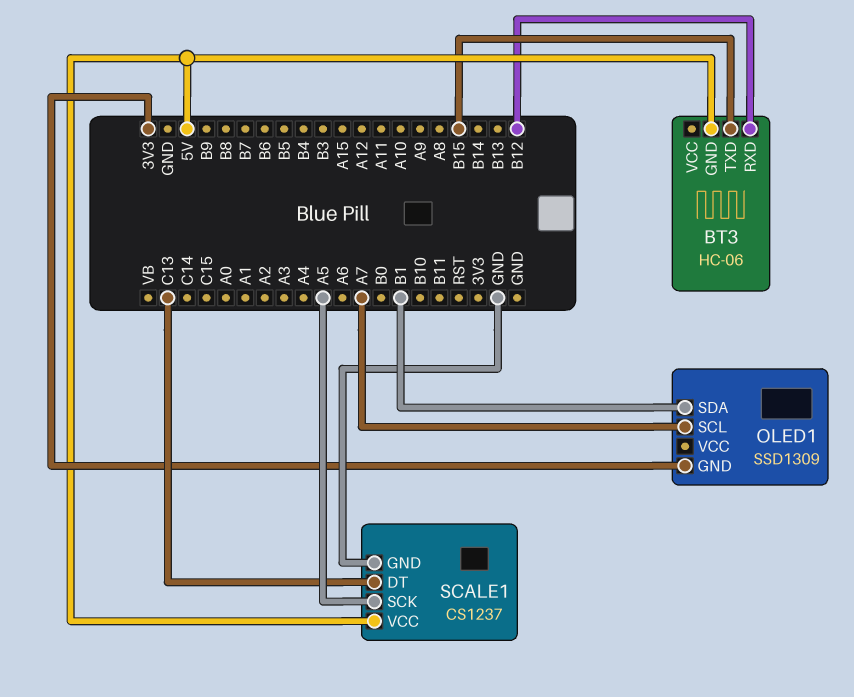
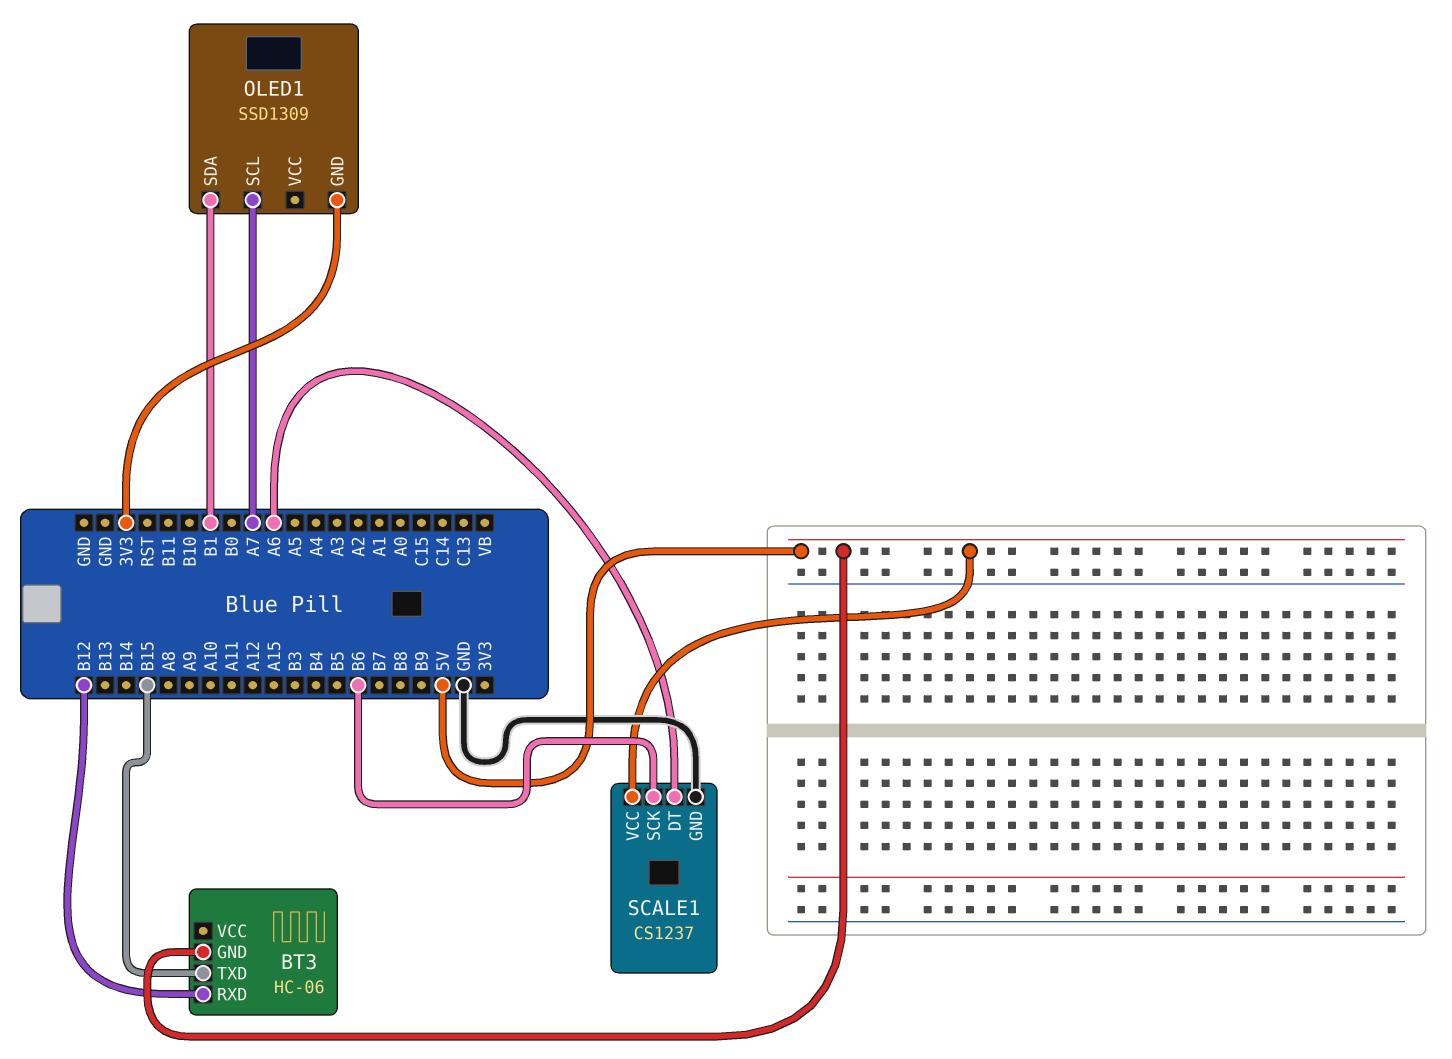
SCALE1 pin DT: C13 -> A6
SCALE1 pin SCK: A5 -> B6

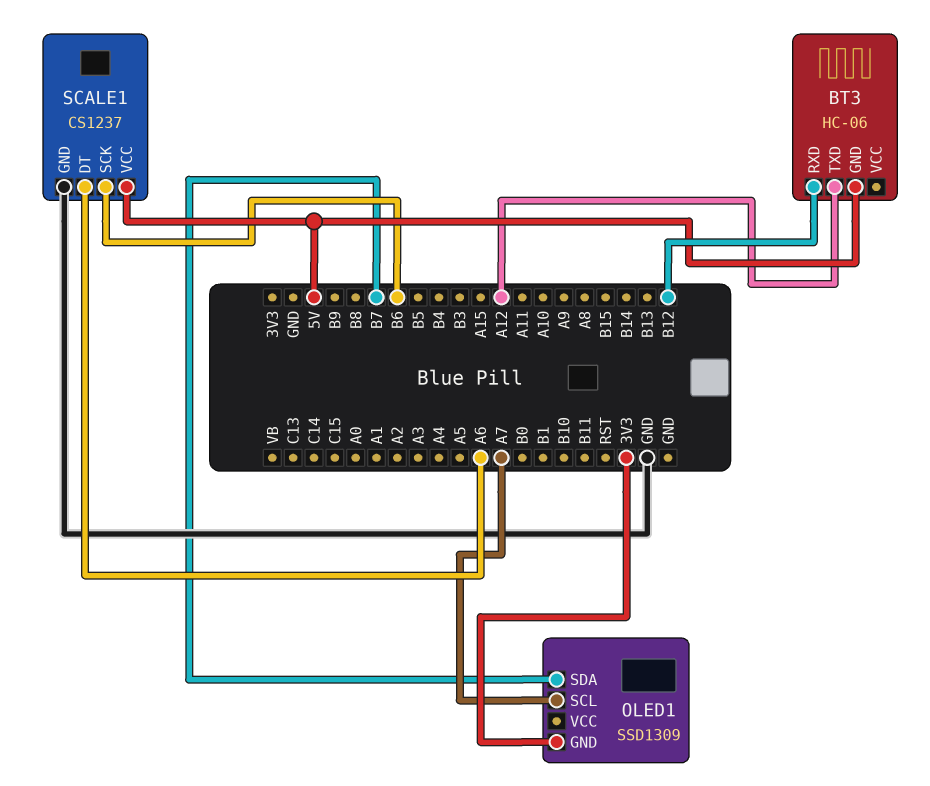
BT3 pin TXD: B15 -> A12
OLED1 pin SDA: B1 -> B7

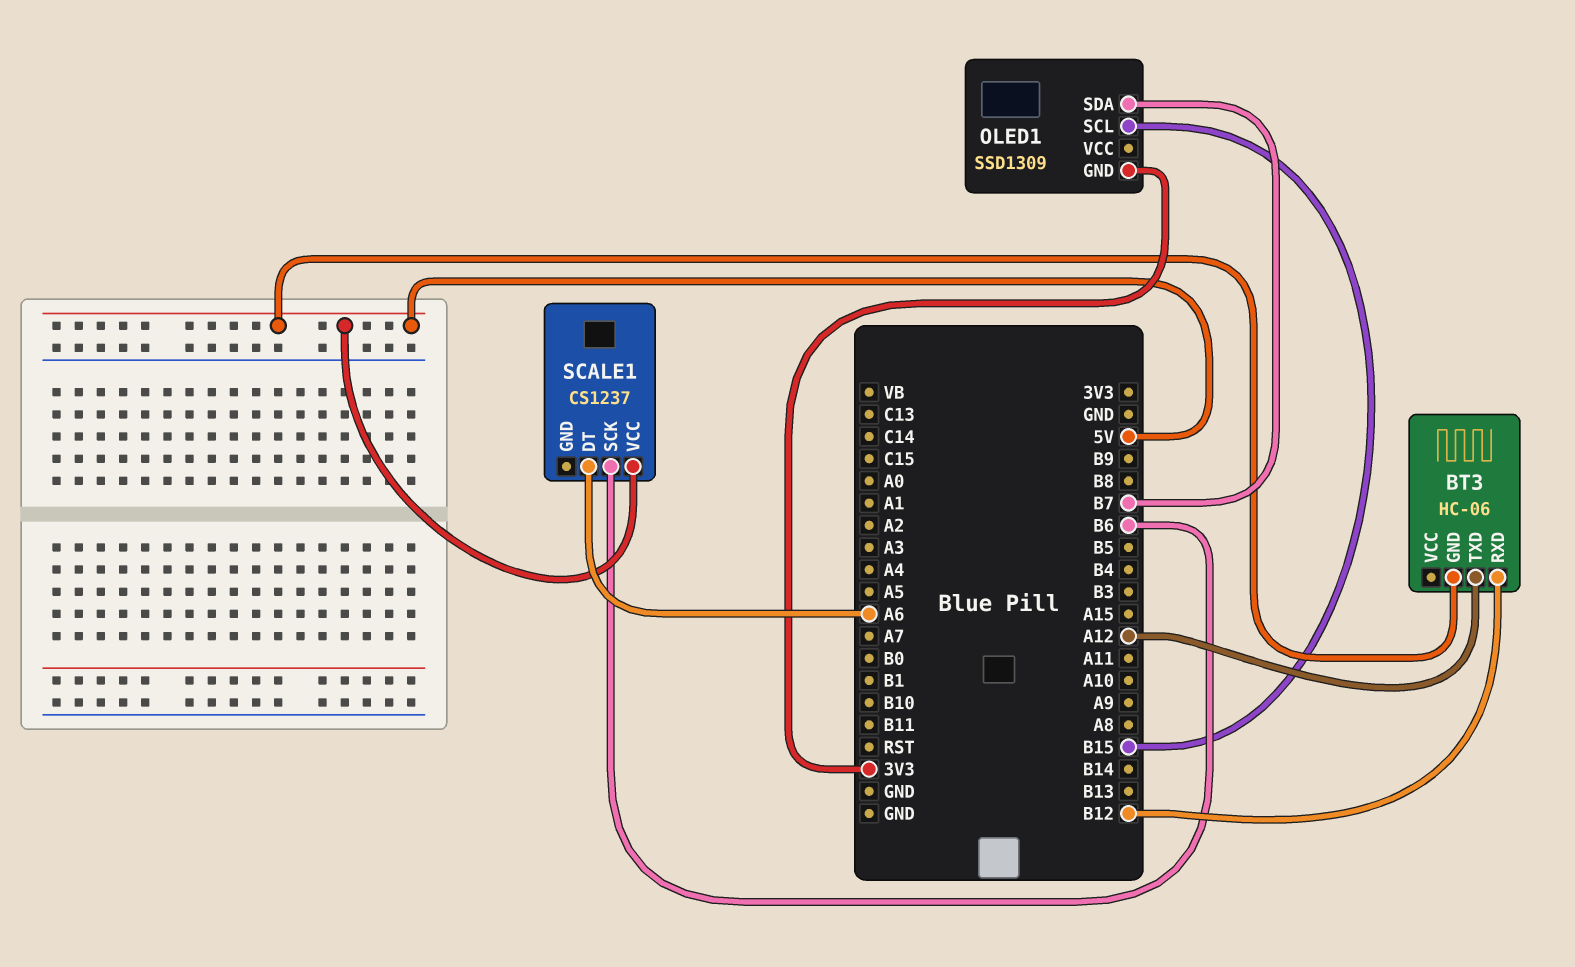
OLED1 pin SCL: A7 -> B15
SCALE1 pin GND: GND -> none

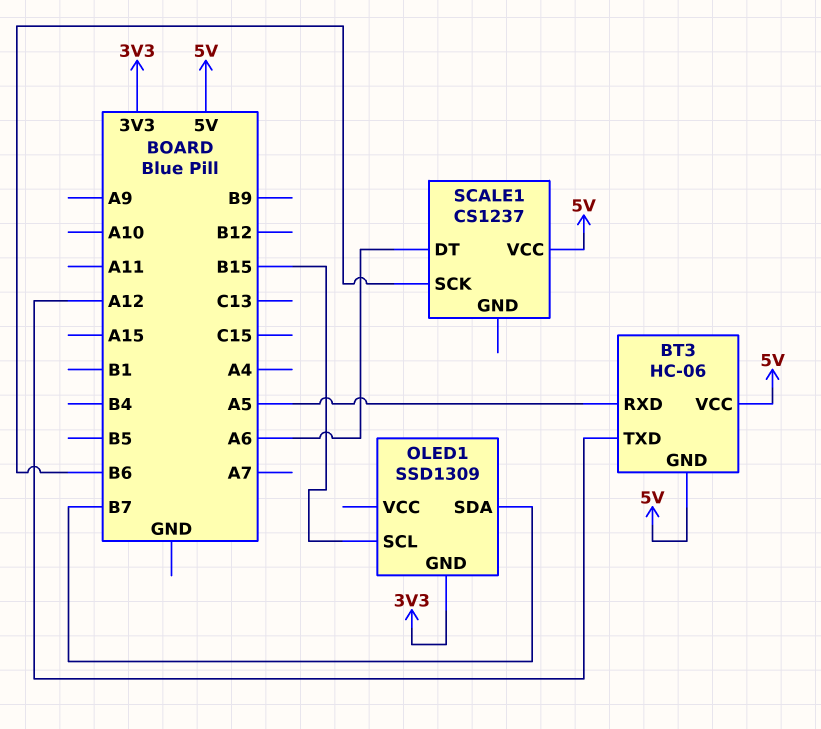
BT3 pin RXD: B12 -> A5
BT3 pin VCC: none -> 5V

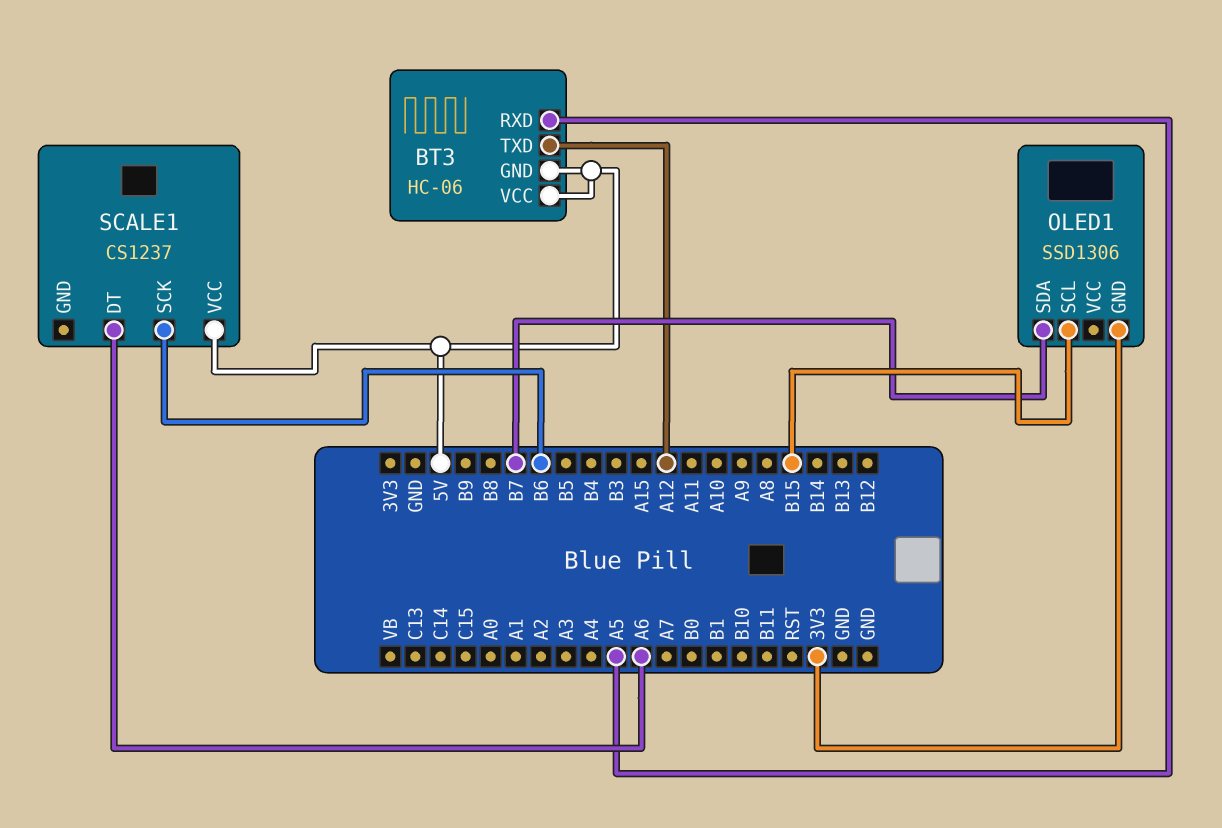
OLED1: SSD1309 -> SSD1306

